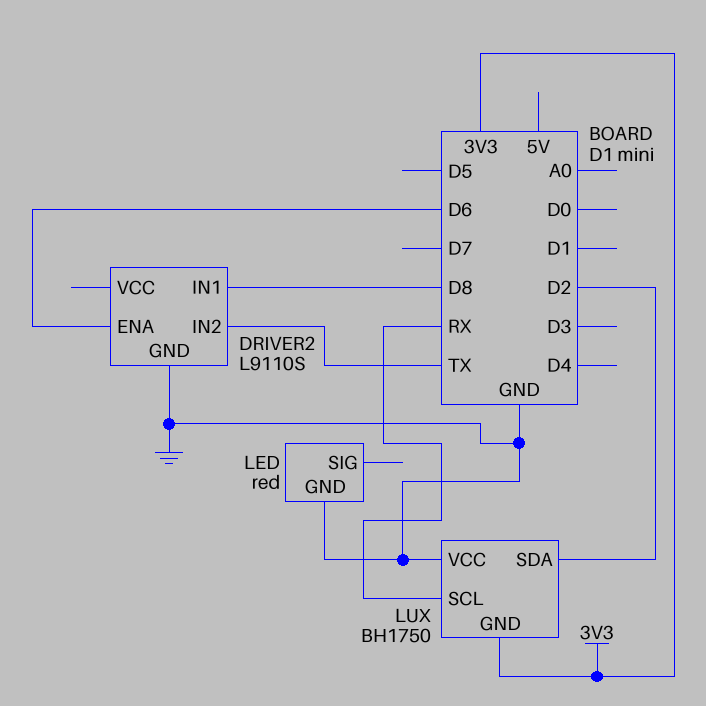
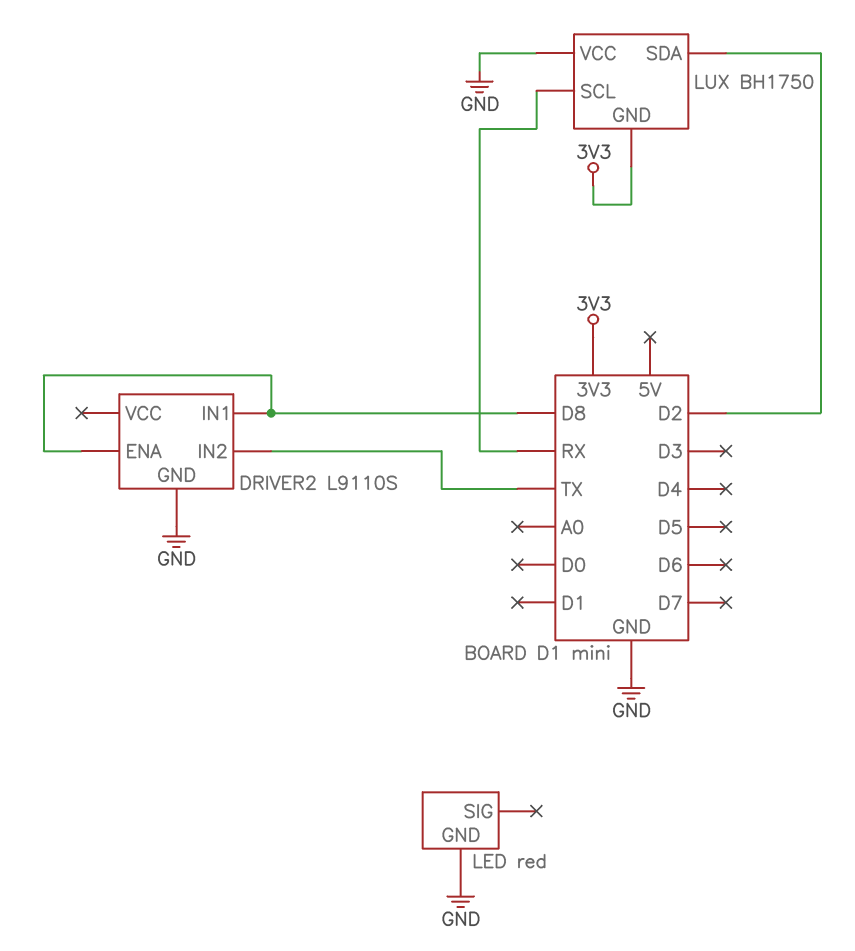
DRIVER2 pin ENA: D6 -> D8

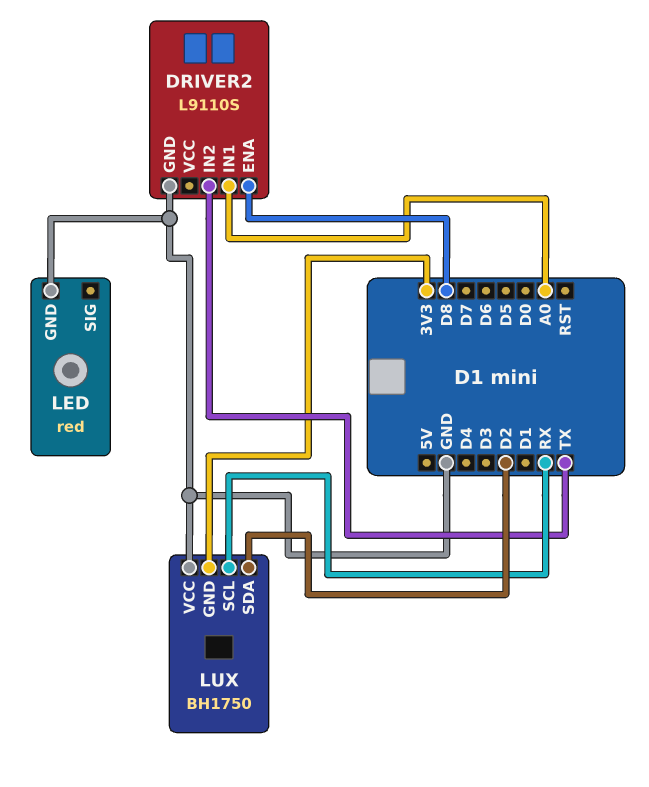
DRIVER2 pin IN1: D8 -> A0

